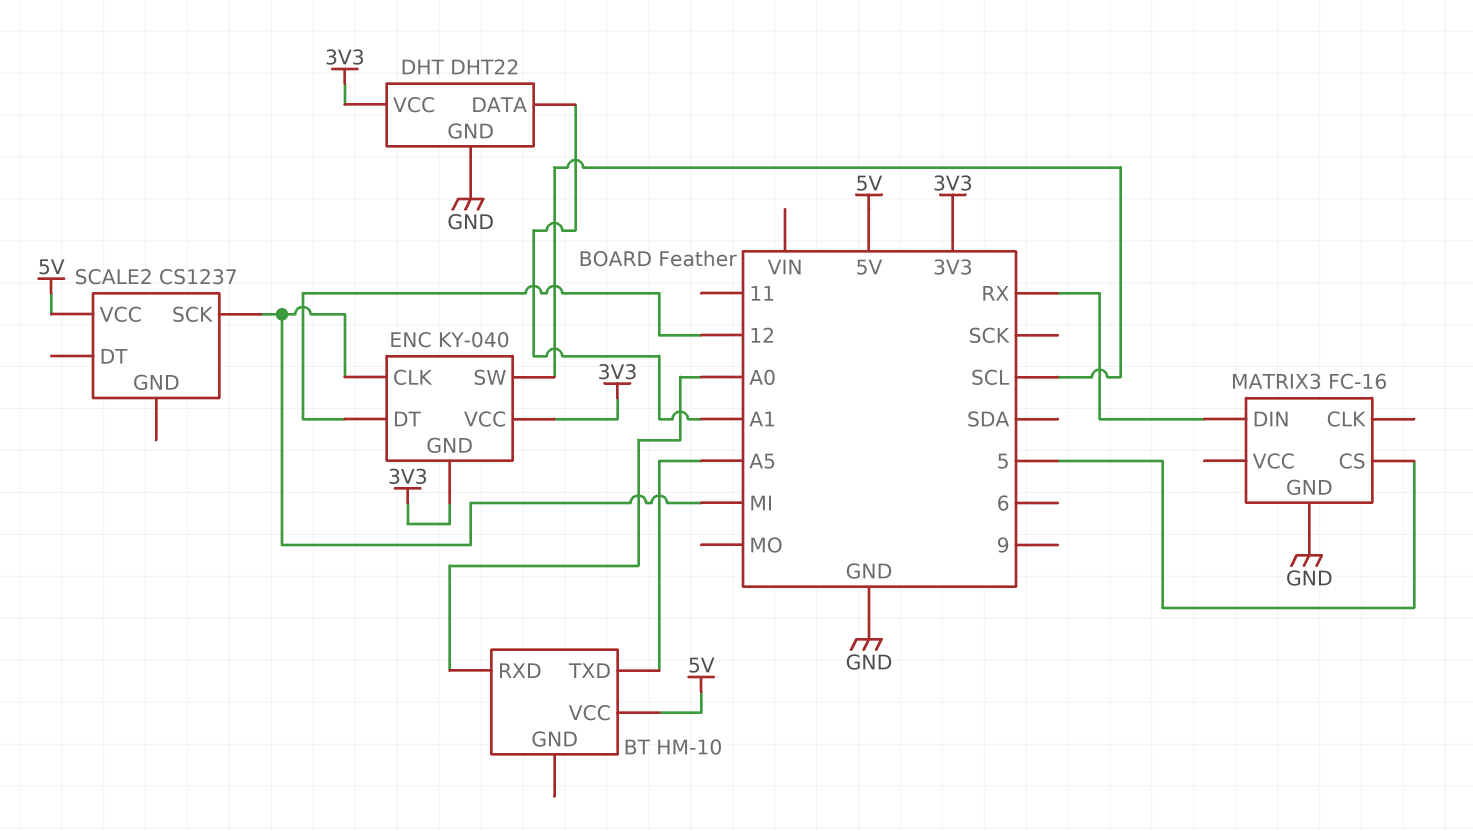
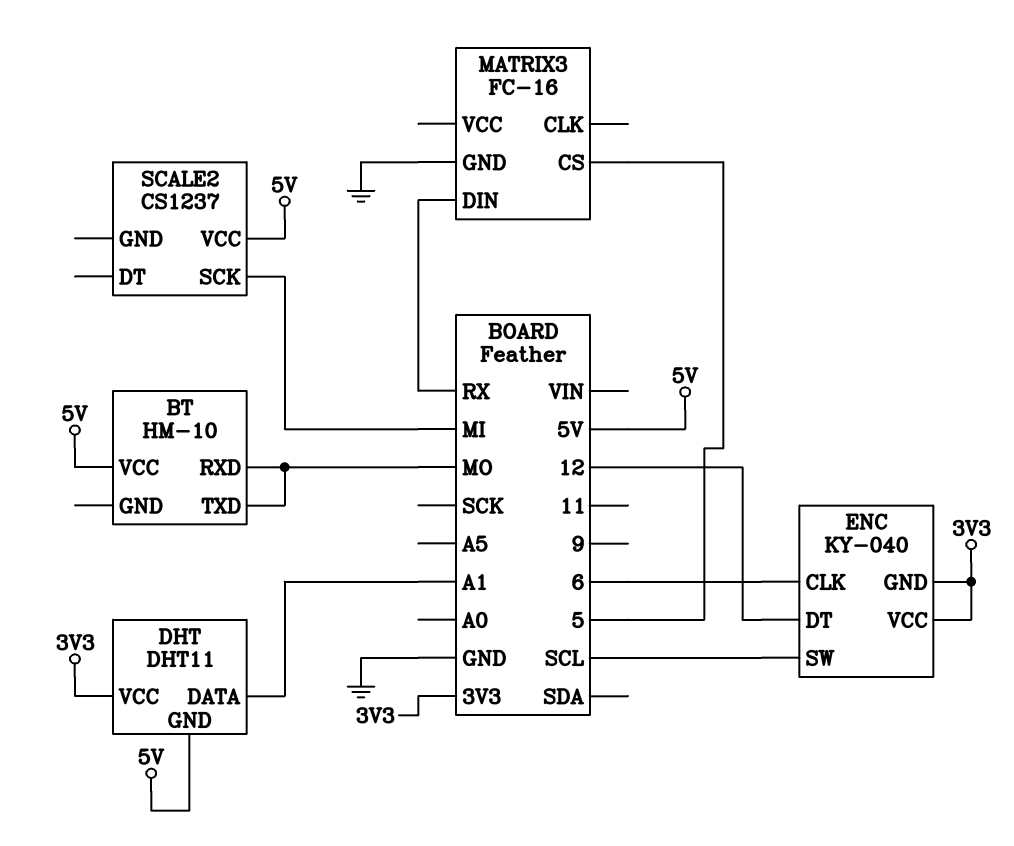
BT pin RXD: A0 -> MO
BT pin TXD: A5 -> MO
DHT: DHT22 -> DHT11
DHT pin GND: GND -> 5V
ENC pin CLK: MI -> 6

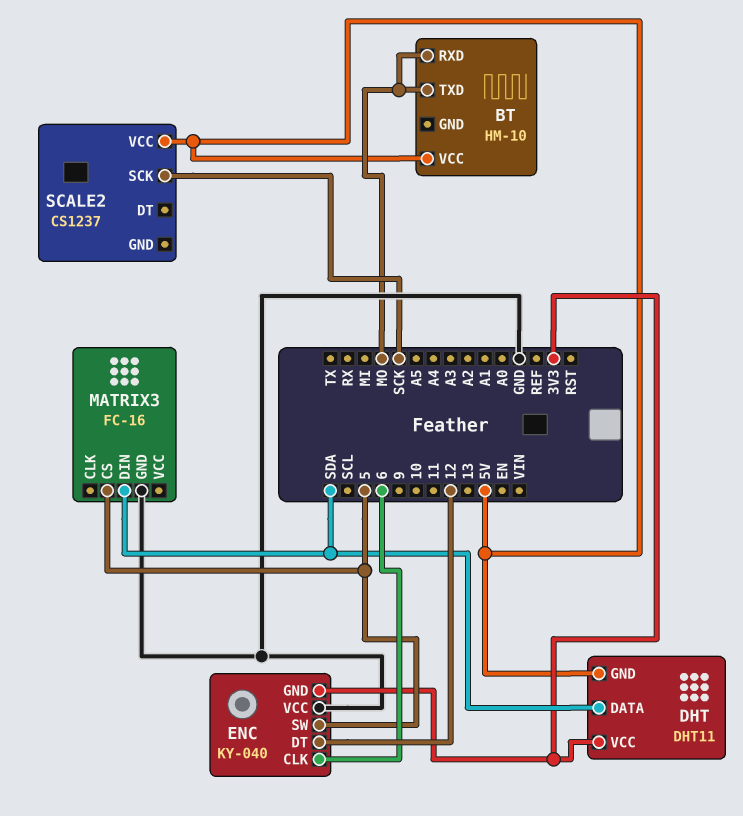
DHT pin DATA: A1 -> SDA
ENC pin SW: SCL -> 5
ENC pin VCC: 3V3 -> GND
MATRIX3 pin DIN: RX -> SDA
SCALE2 pin SCK: MI -> SCK

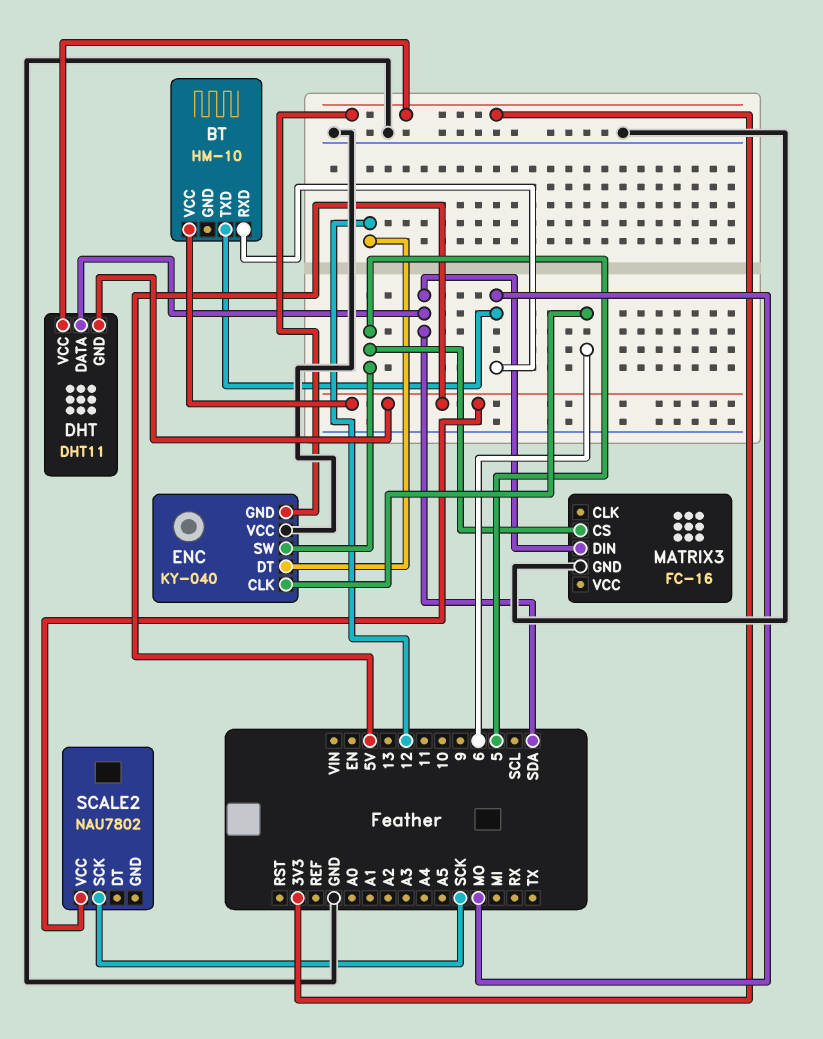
SCALE2: CS1237 -> NAU7802

